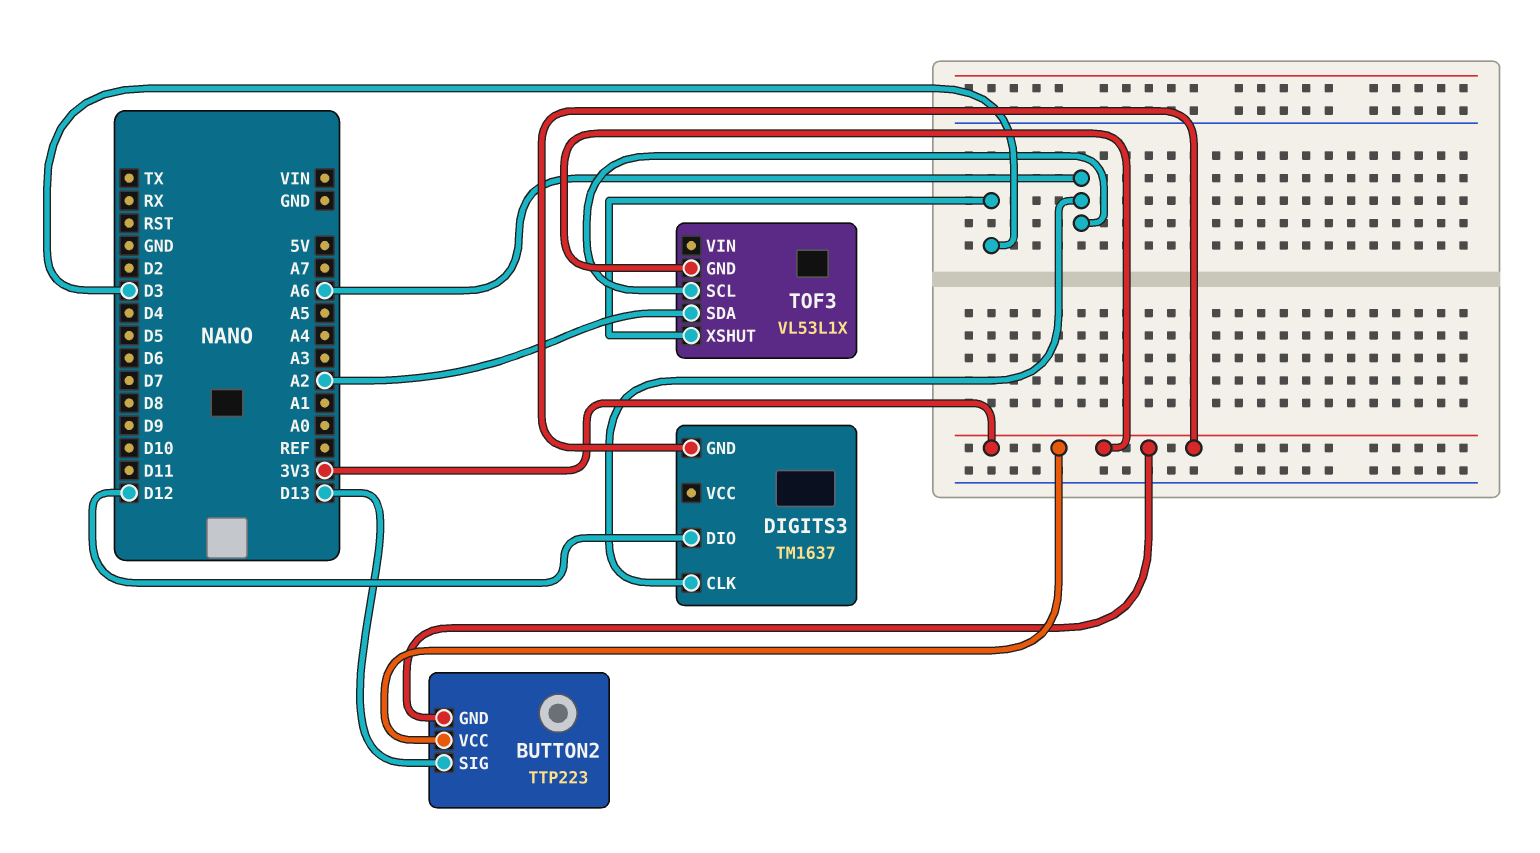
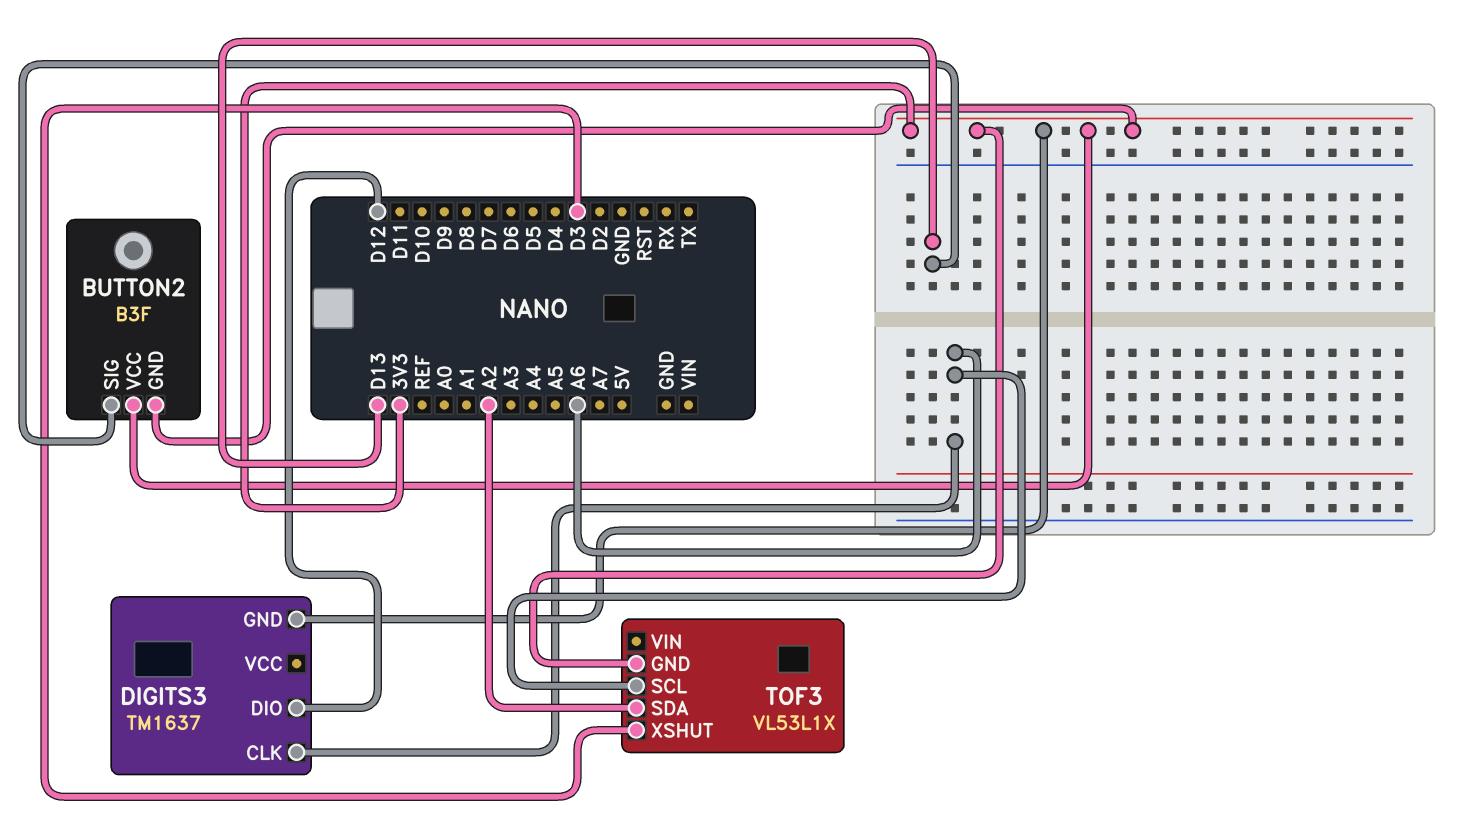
BUTTON2: TTP223 -> B3F

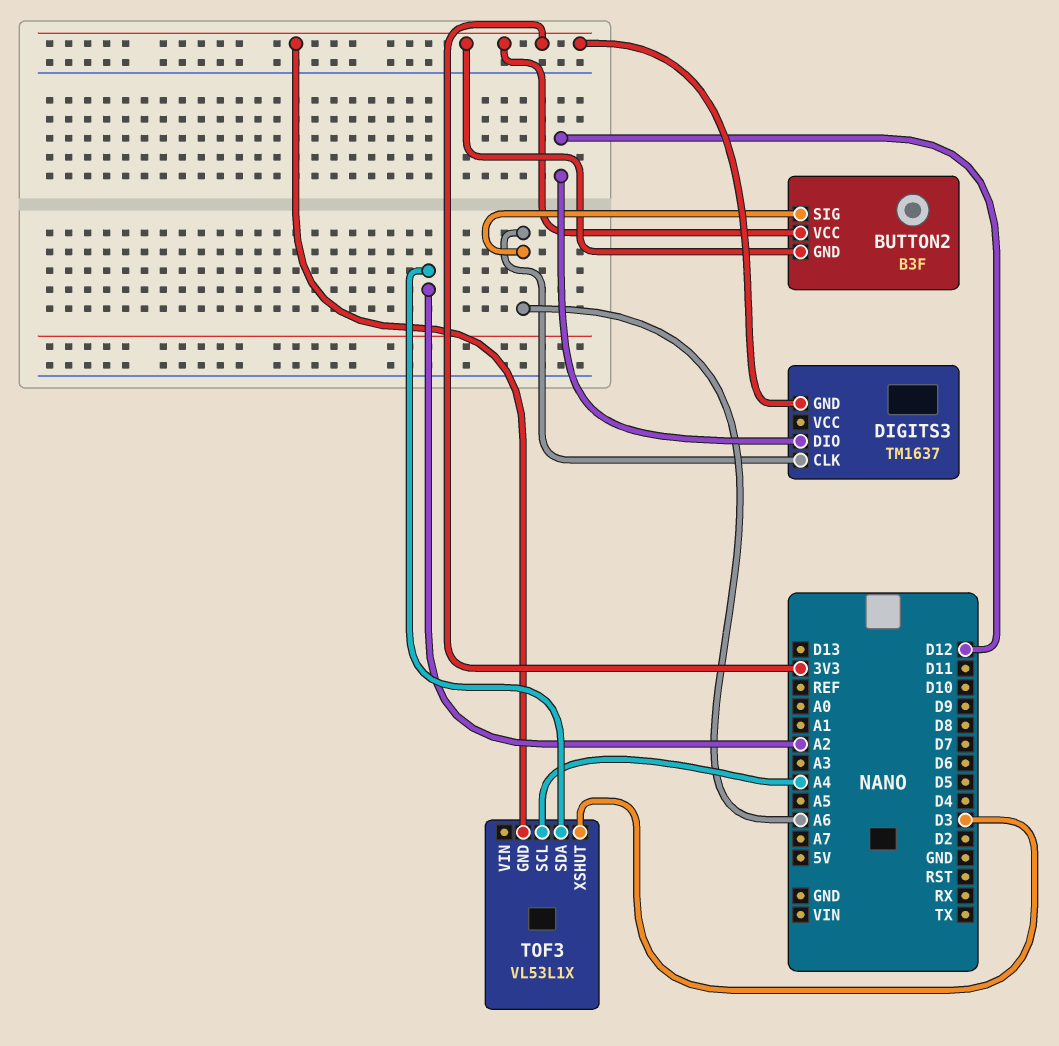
BUTTON2 pin SIG: D13 -> A6
TOF3 pin SCL: A6 -> A4

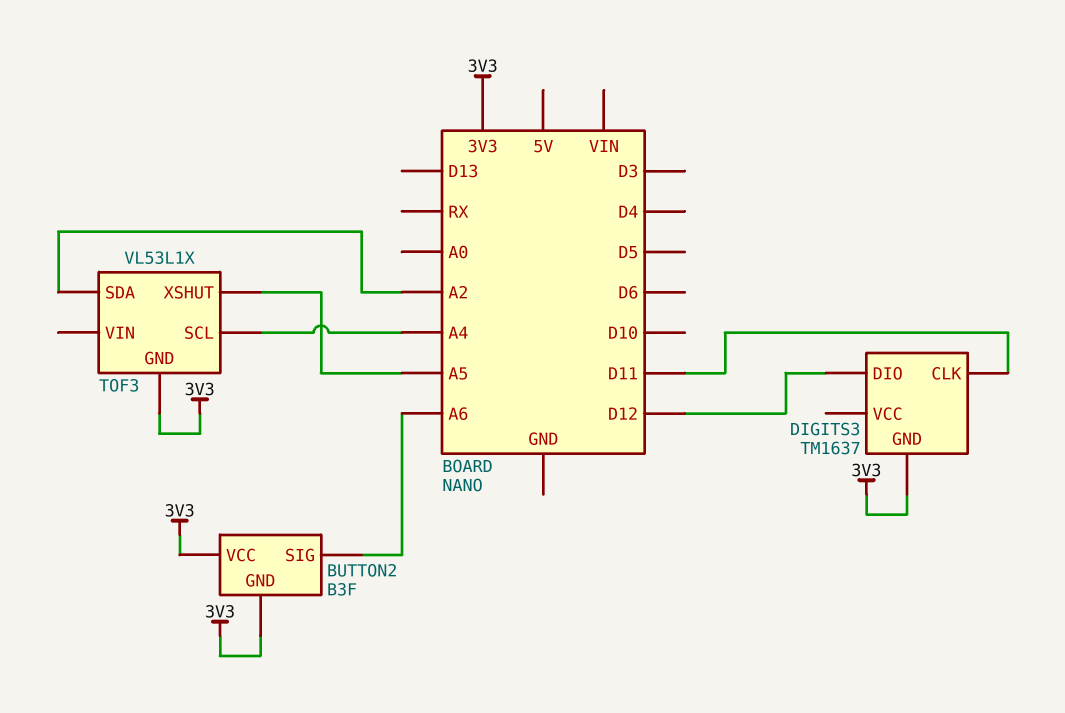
DIGITS3 pin CLK: A6 -> D11
TOF3 pin XSHUT: D3 -> A5

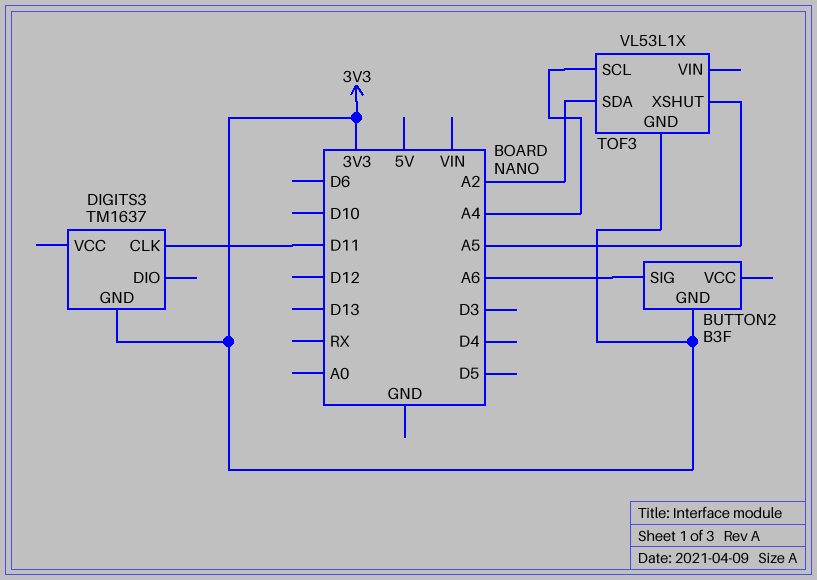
BUTTON2 pin VCC: 3V3 -> none
DIGITS3 pin DIO: D12 -> none

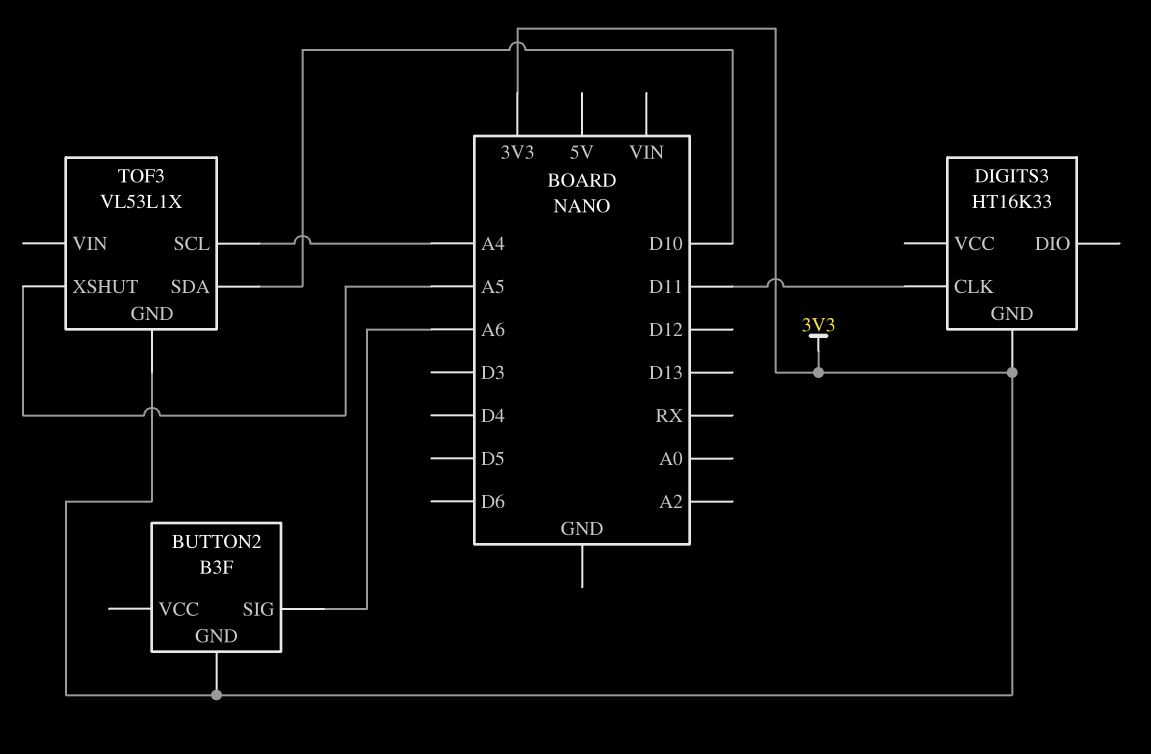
DIGITS3: TM1637 -> HT16K33
TOF3 pin SDA: A2 -> D10

